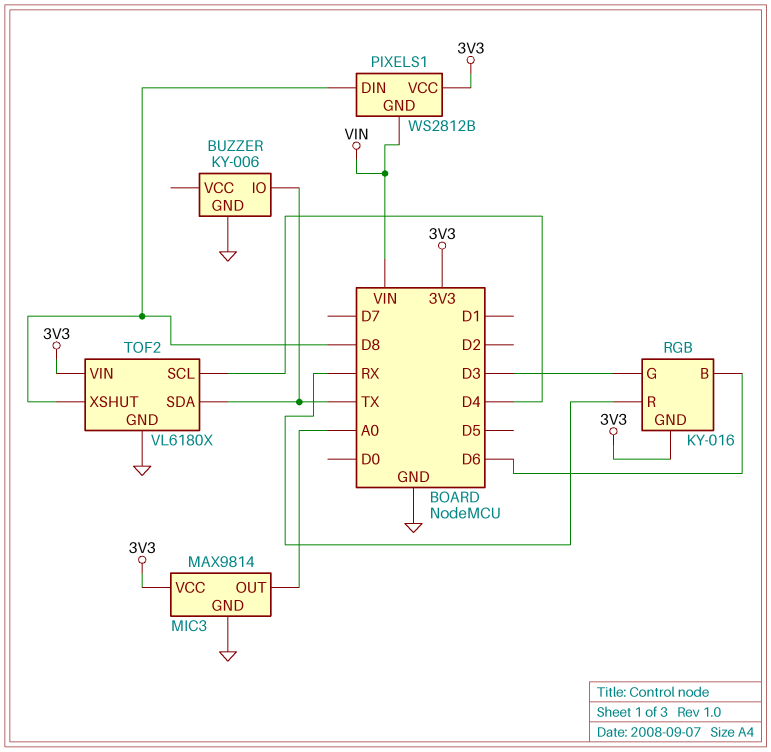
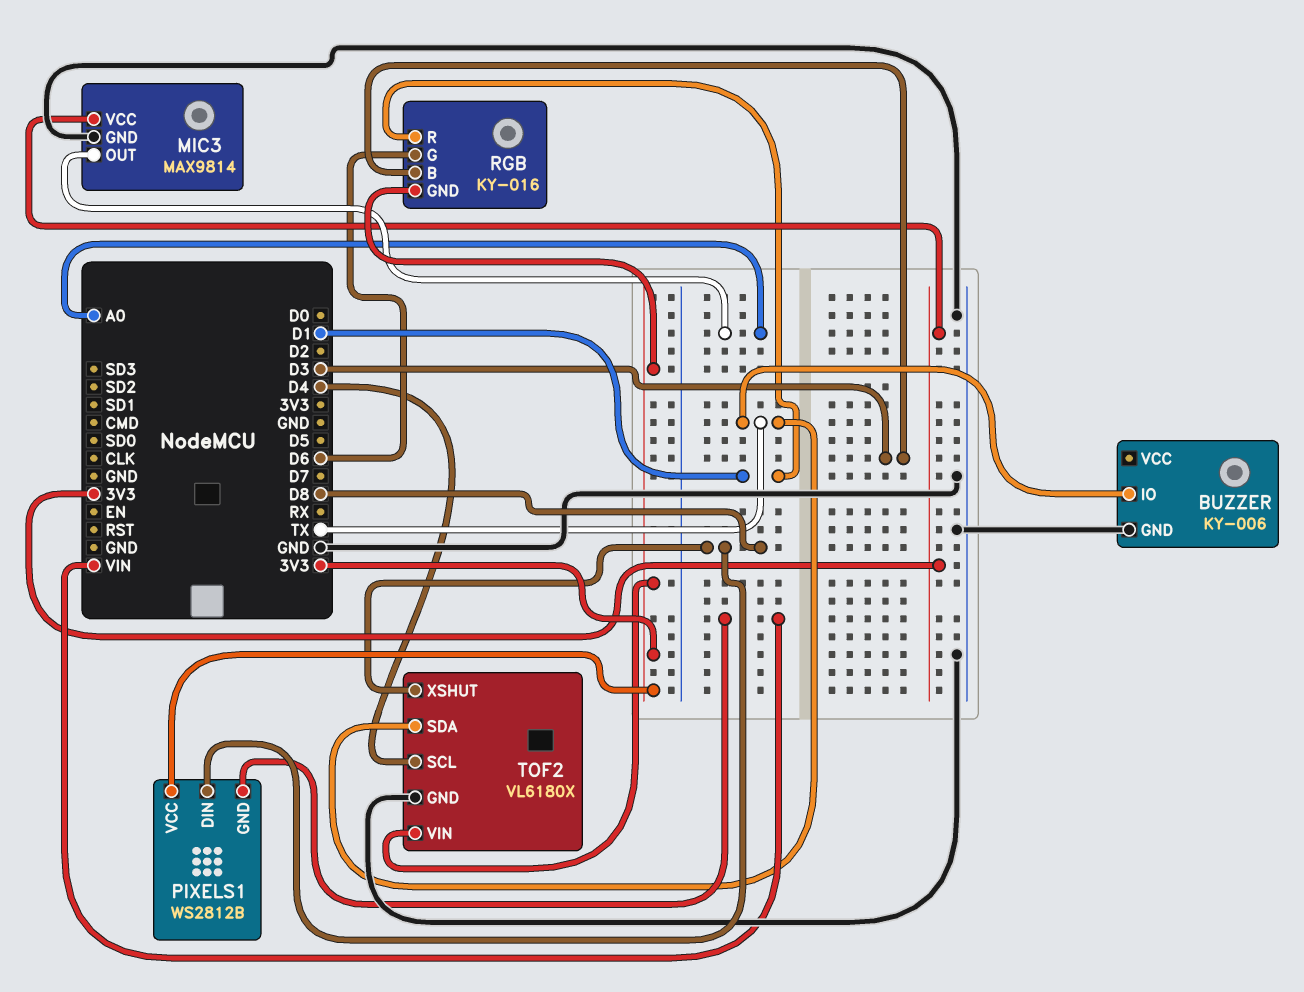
RGB pin B: D6 -> D3
RGB pin G: D3 -> D6
RGB pin R: RX -> D1

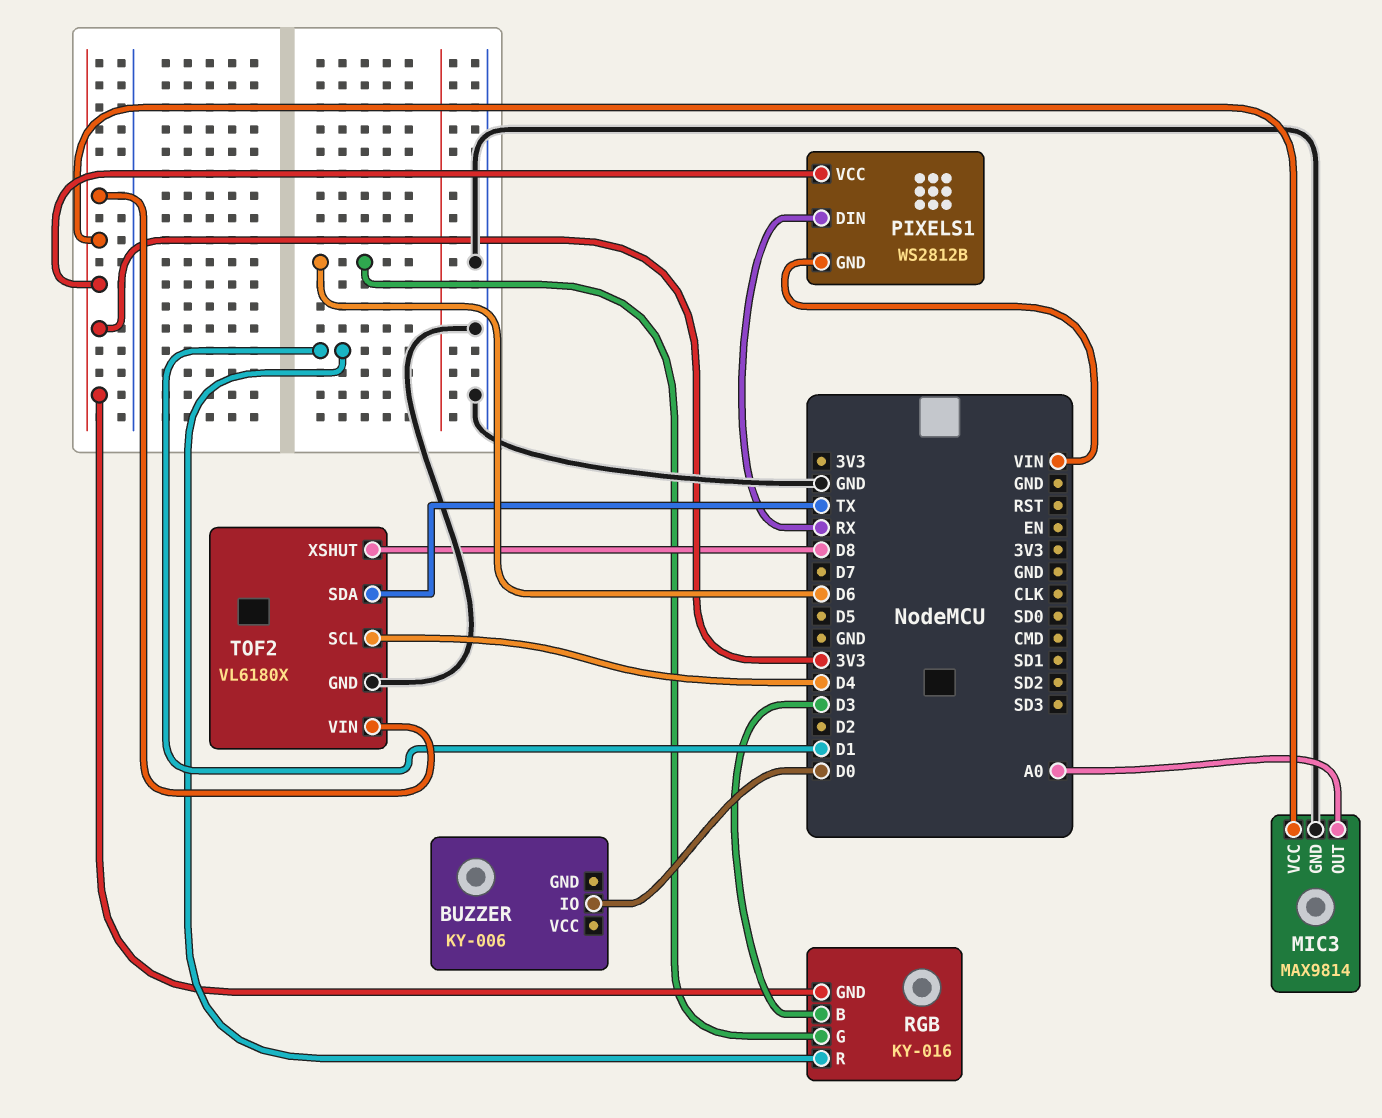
BUZZER pin GND: GND -> none
BUZZER pin IO: TX -> D0
PIXELS1 pin DIN: D8 -> RX

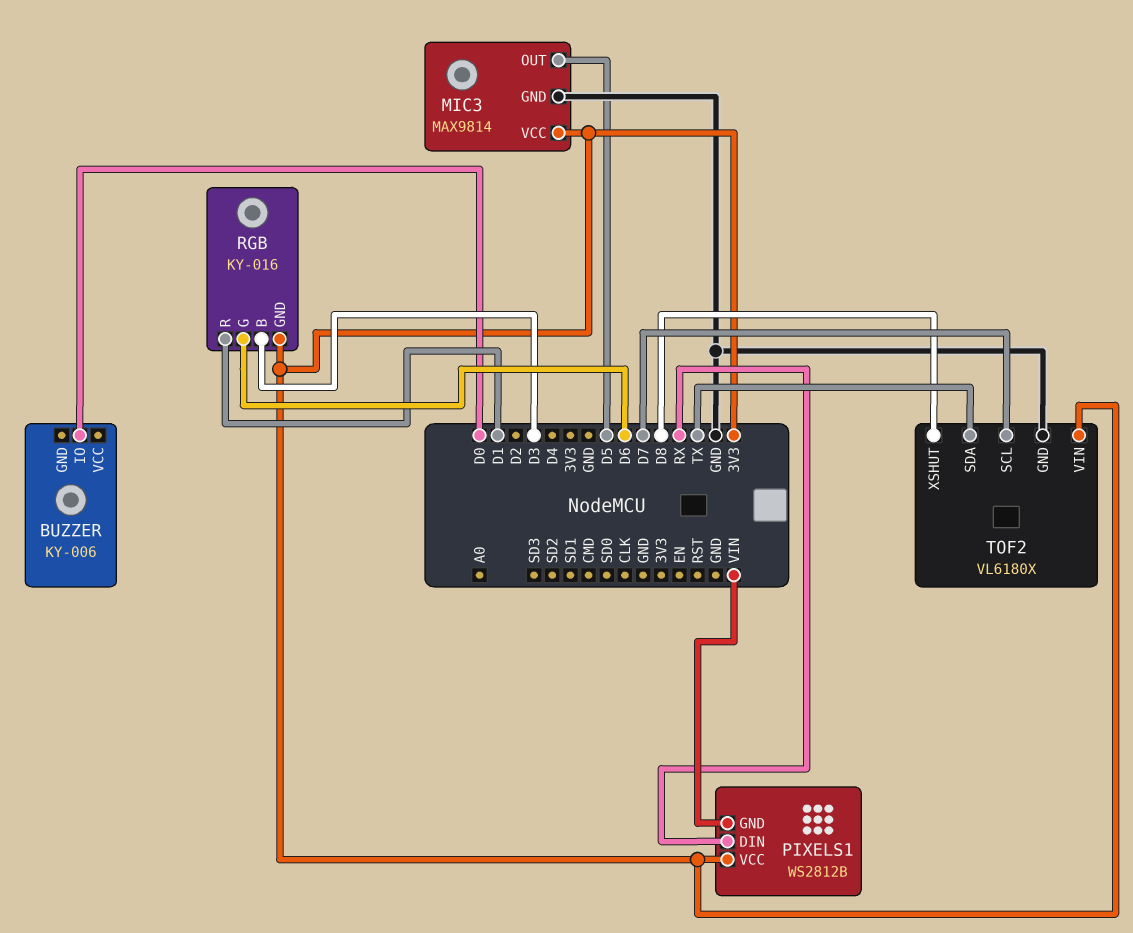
MIC3 pin OUT: A0 -> D5
TOF2 pin SCL: D4 -> D7

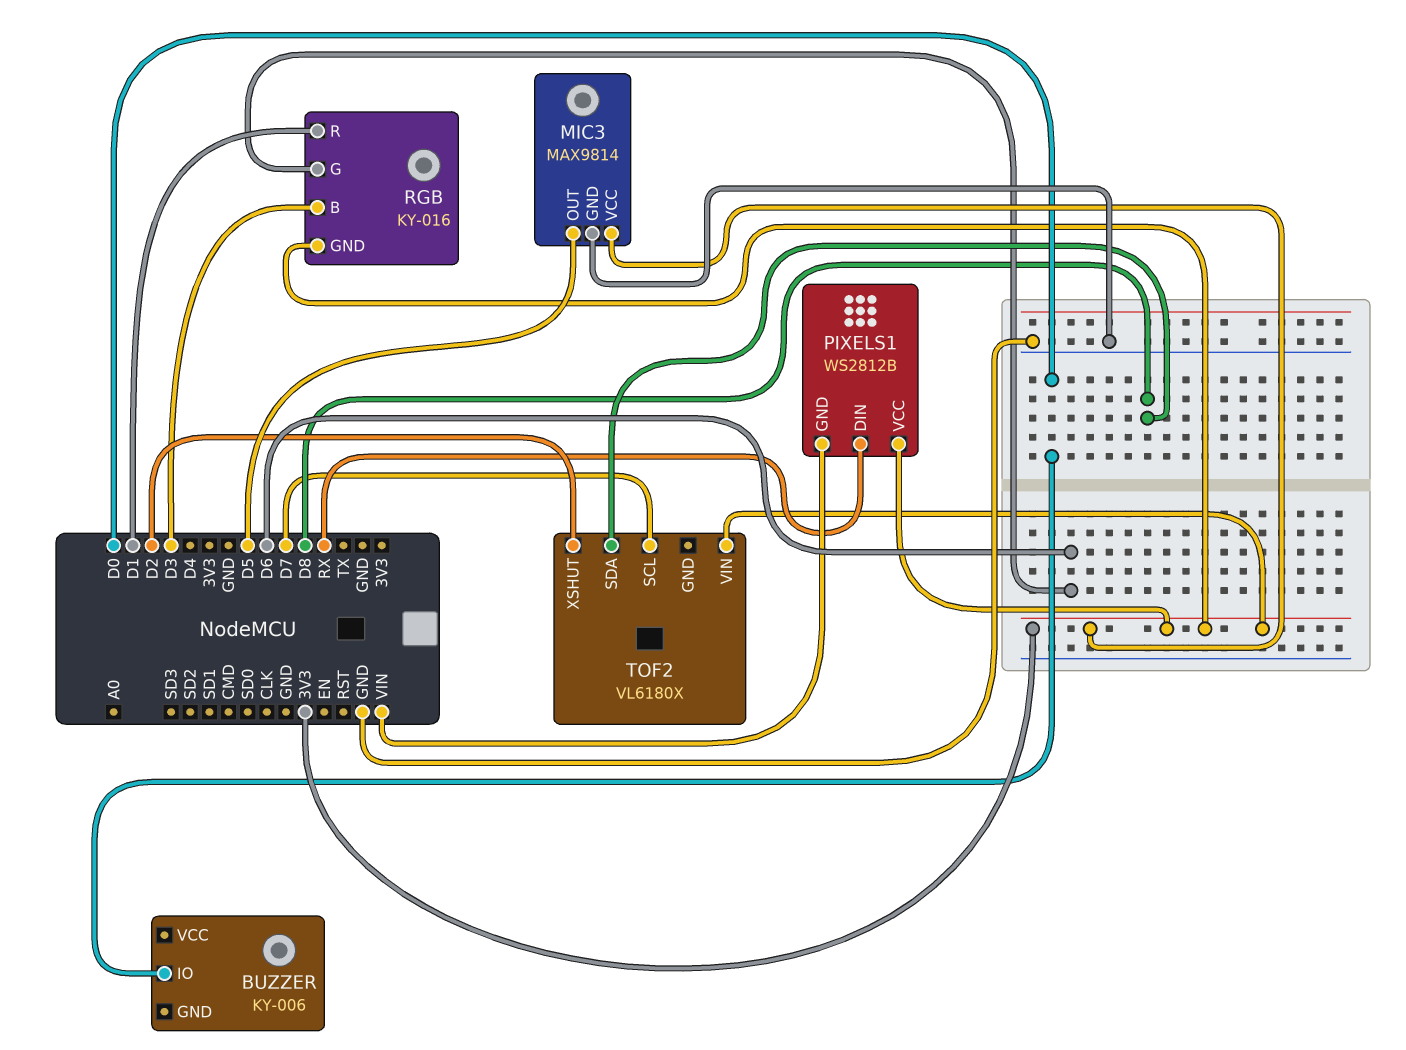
TOF2 pin GND: GND -> none
TOF2 pin SDA: TX -> D8
TOF2 pin XSHUT: D8 -> D2

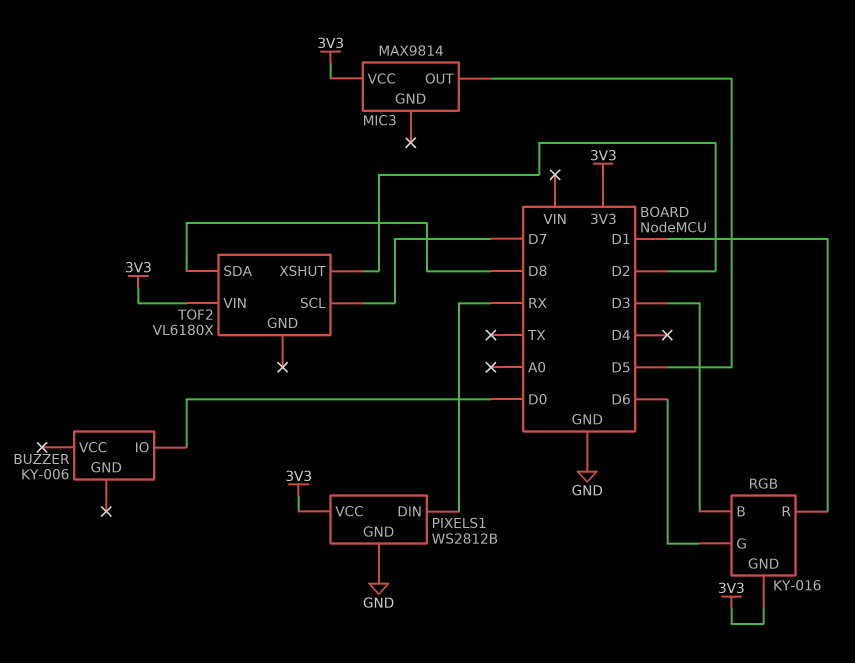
MIC3 pin GND: GND -> none
PIXELS1 pin GND: VIN -> GND

